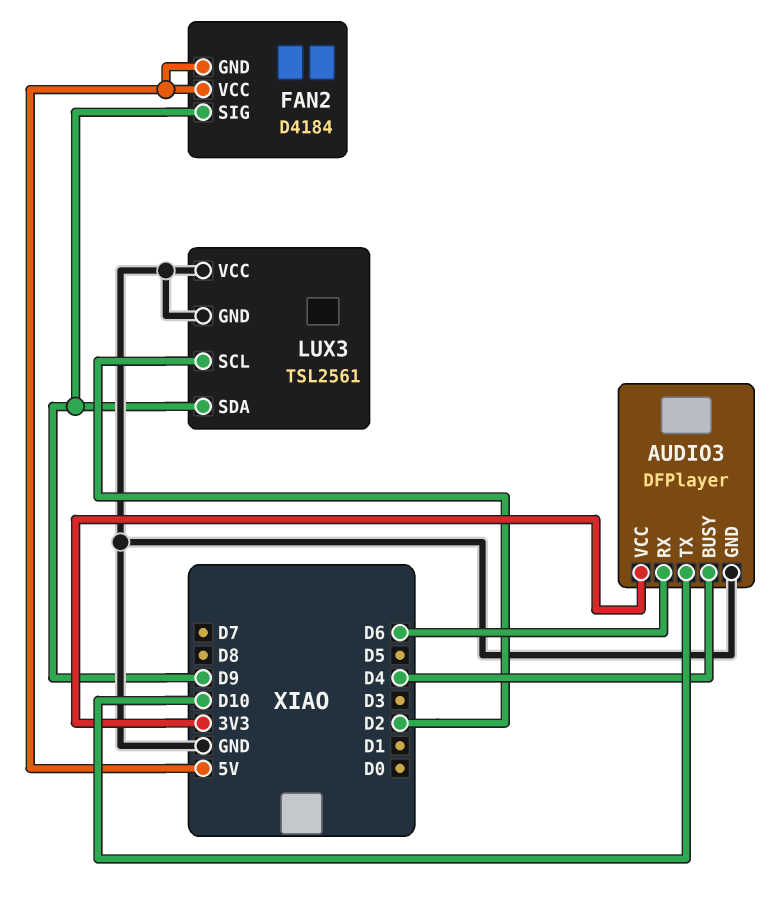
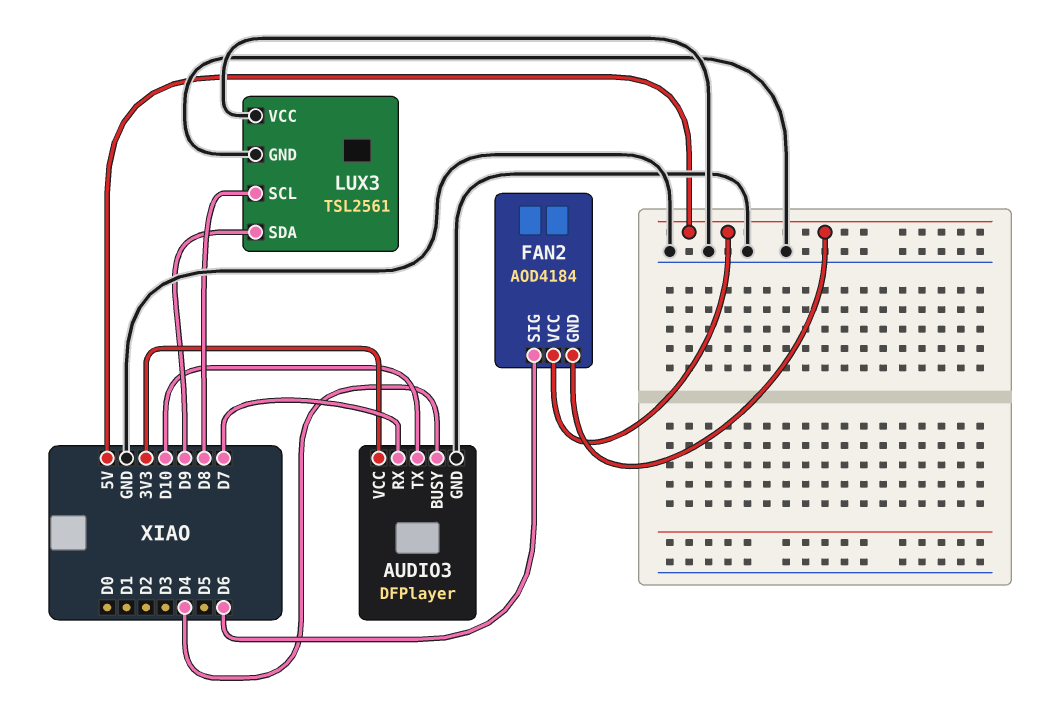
AUDIO3 pin RX: D6 -> D7
FAN2: D4184 -> AOD4184
FAN2 pin SIG: D9 -> D6
LUX3 pin SCL: D2 -> D8

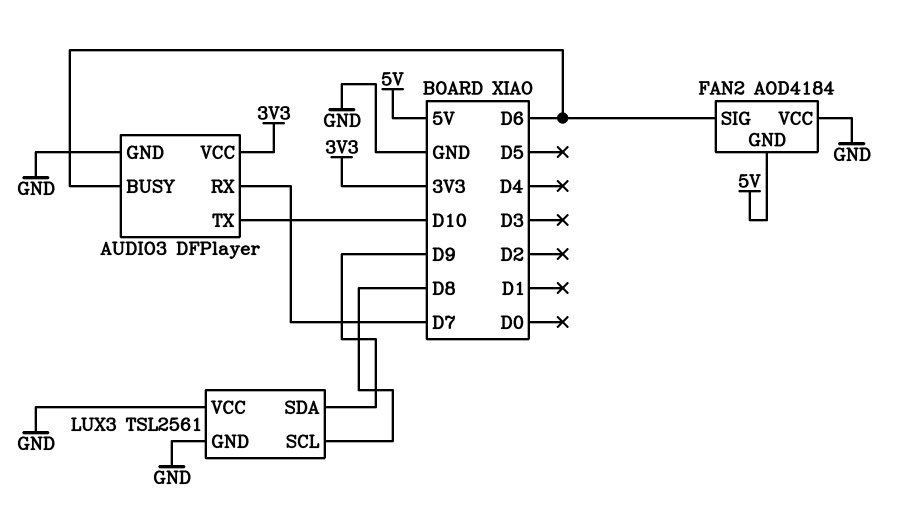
AUDIO3 pin BUSY: D4 -> D6
FAN2 pin VCC: 5V -> GND

